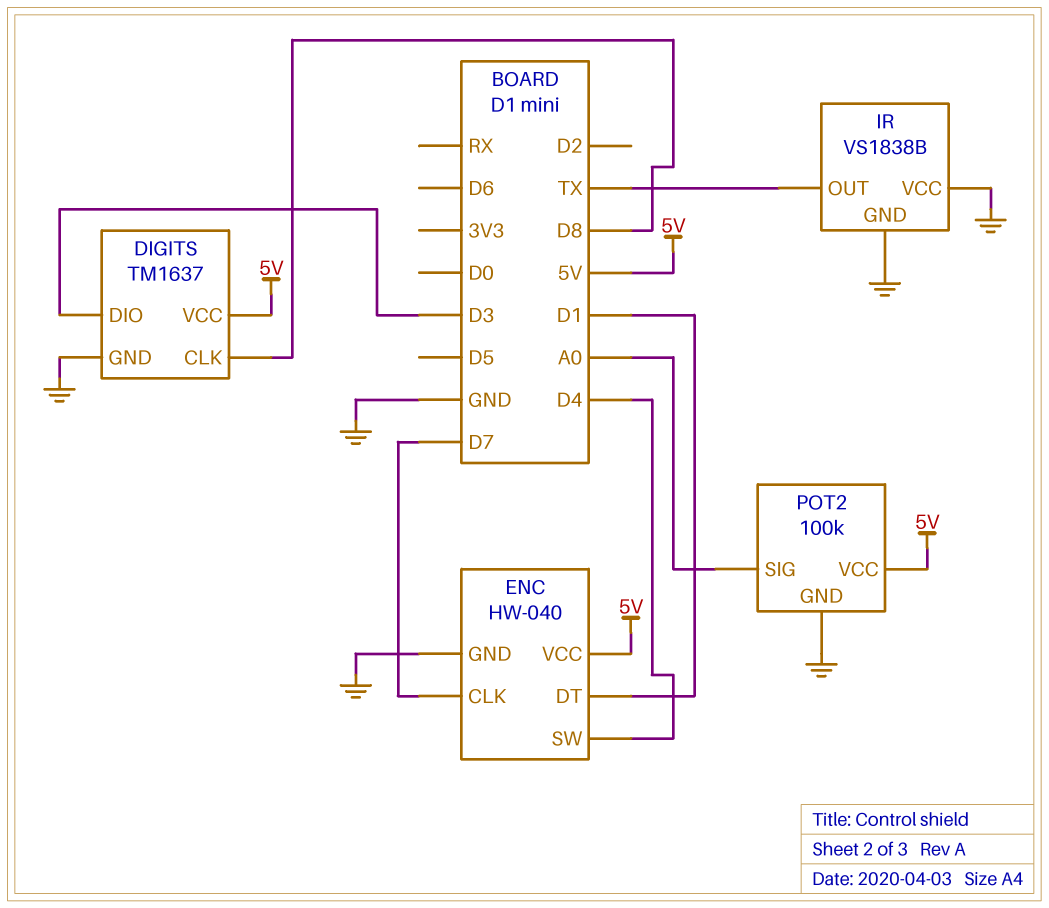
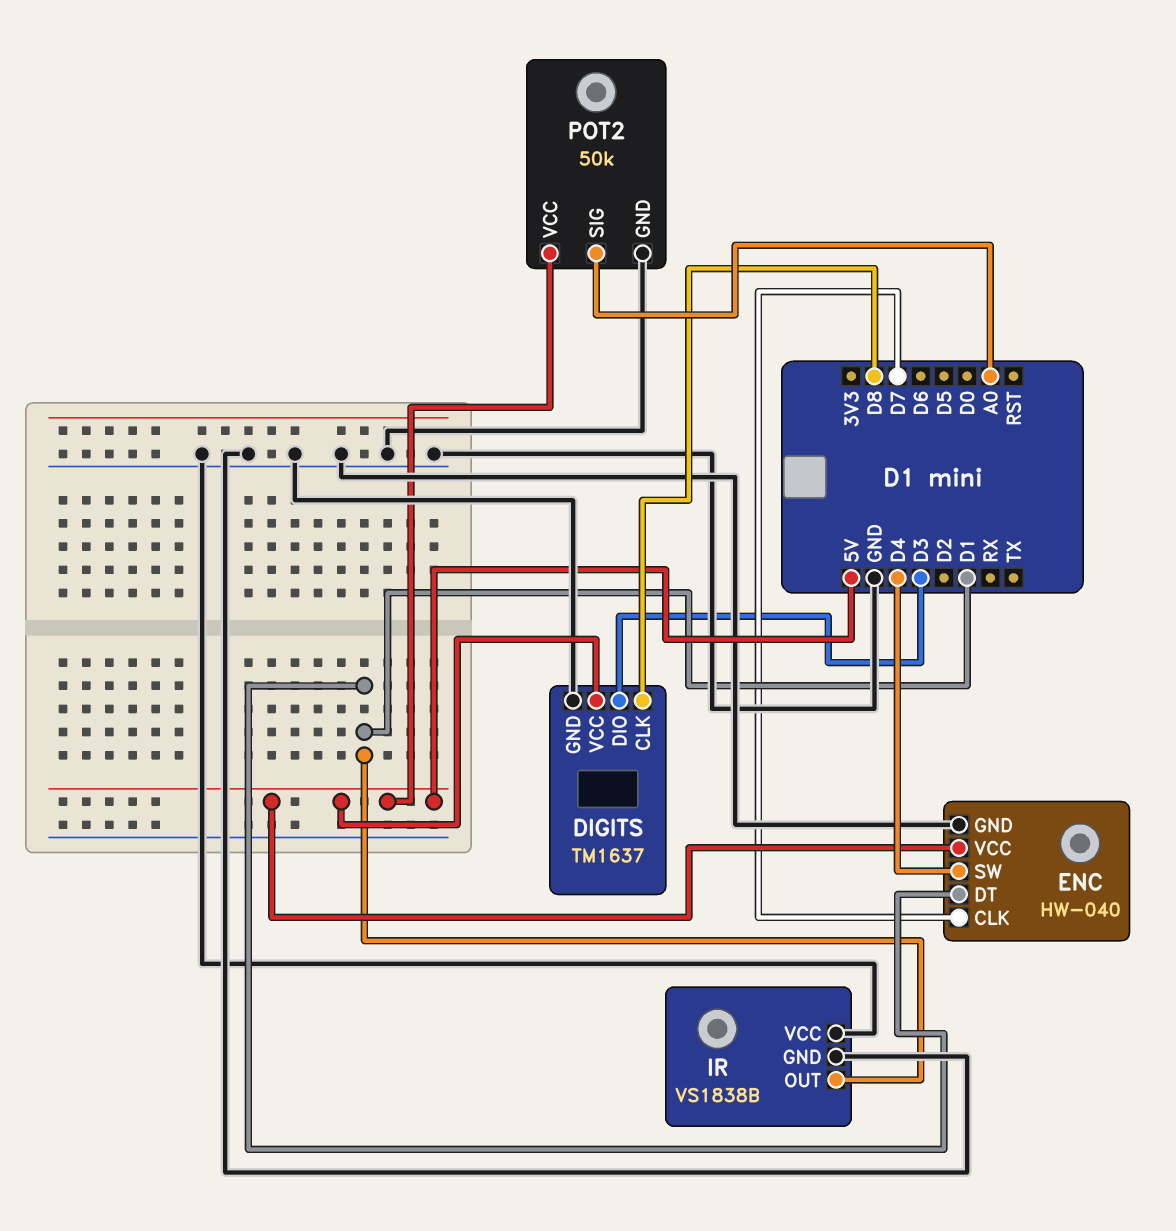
IR pin OUT: TX -> D1
POT2: 100k -> 50k

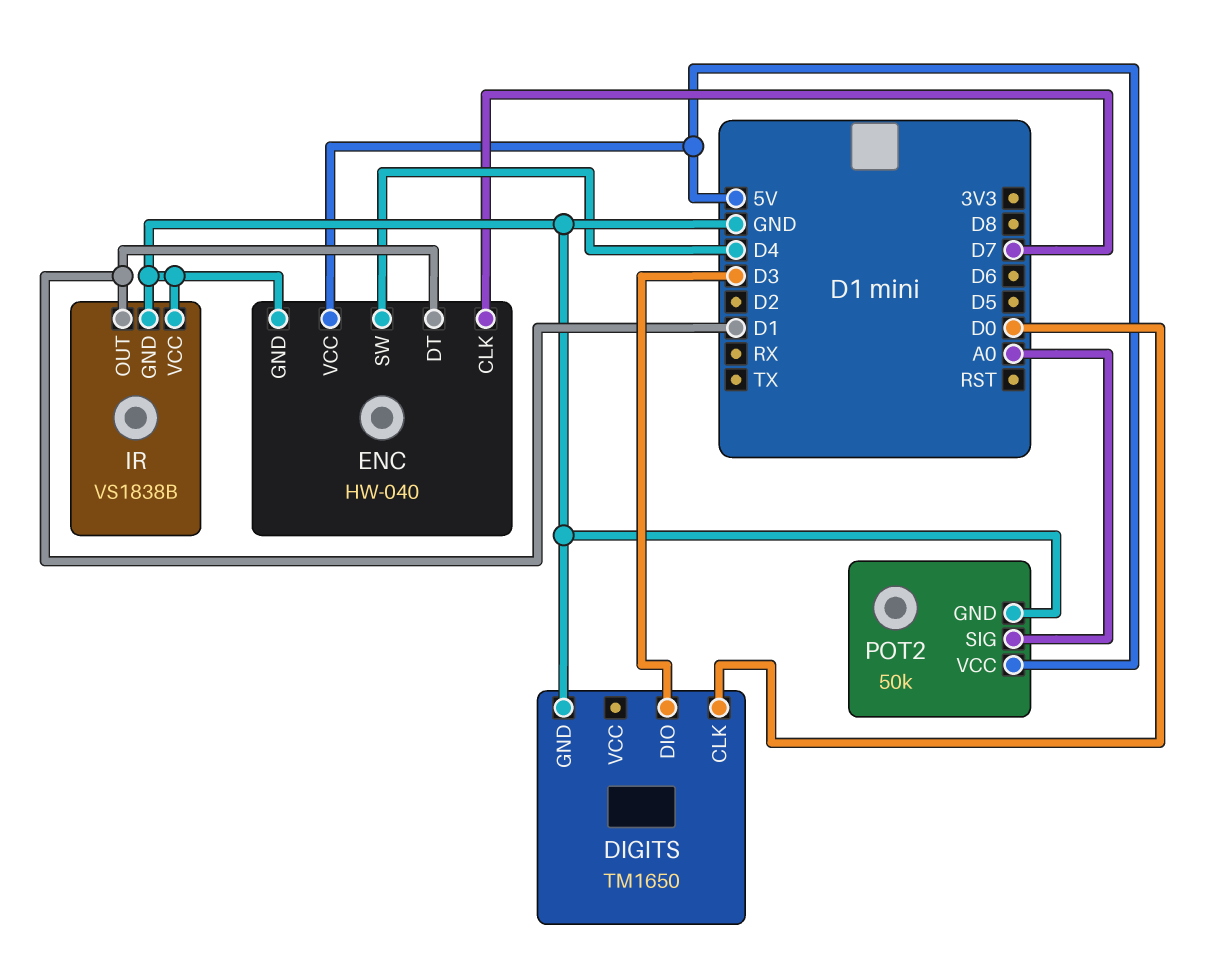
DIGITS: TM1637 -> TM1650
DIGITS pin CLK: D8 -> D0
DIGITS pin VCC: 5V -> none

